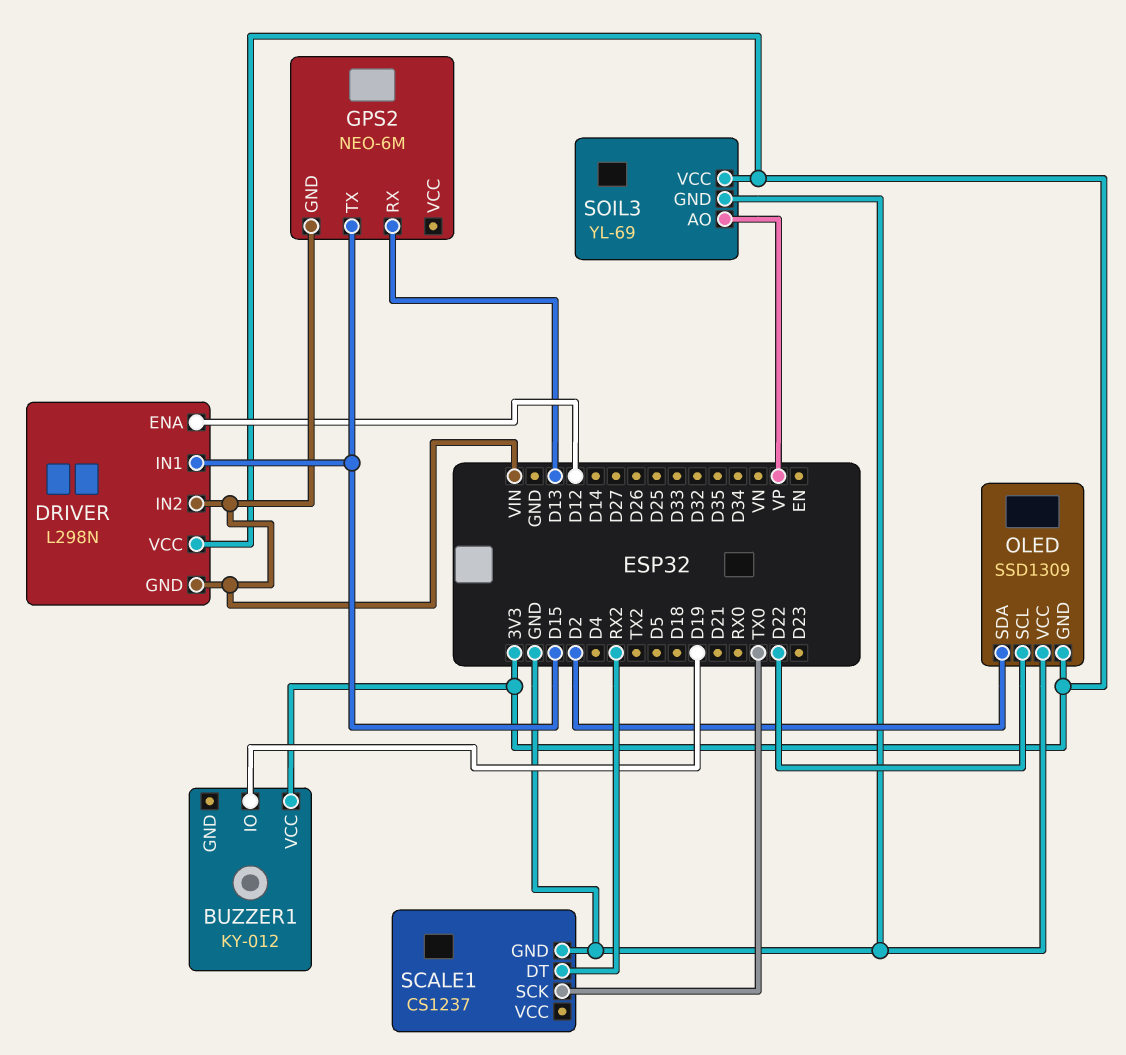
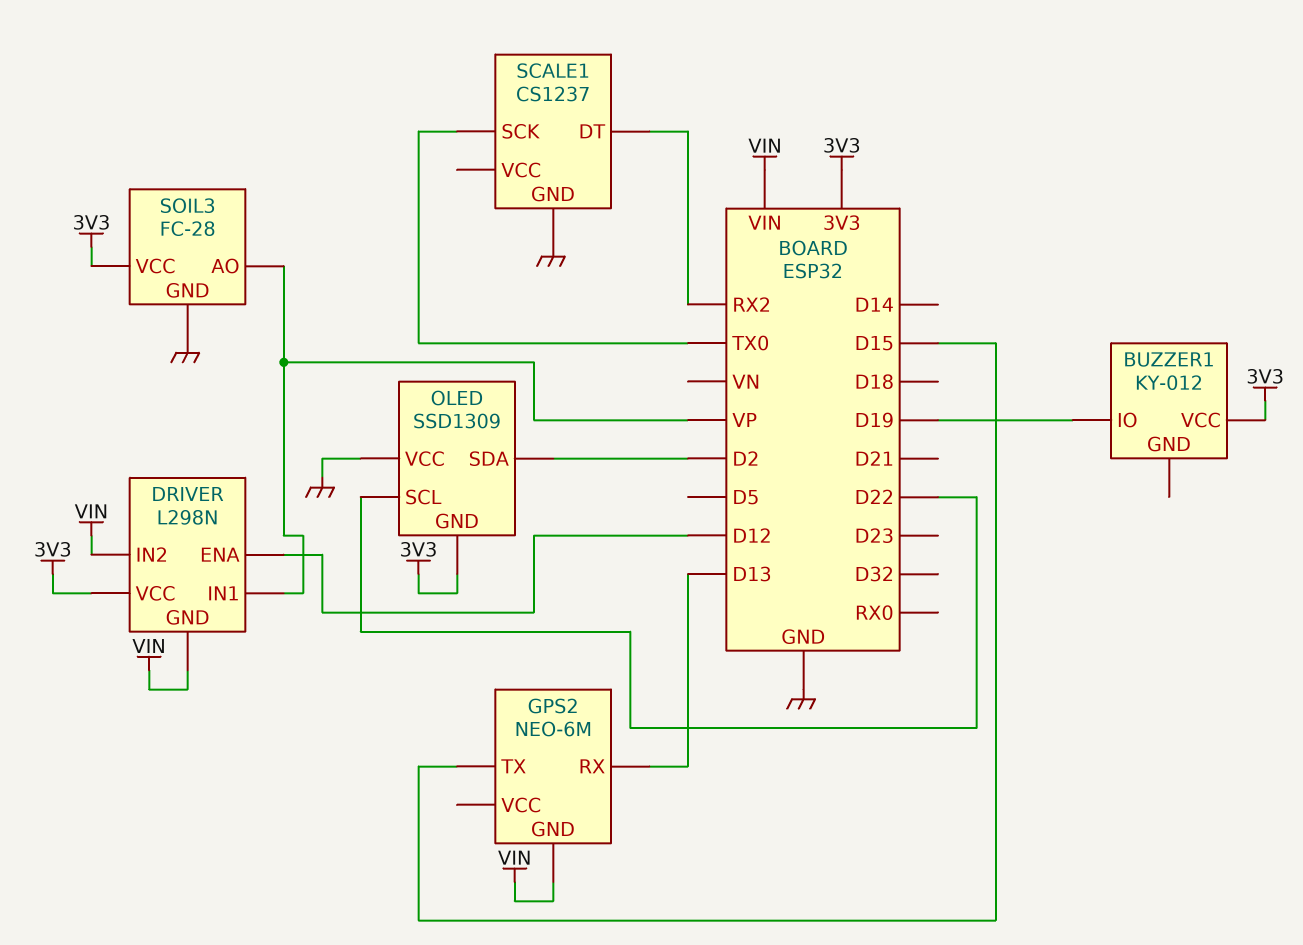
DRIVER pin IN1: D15 -> VP
SOIL3: YL-69 -> FC-28

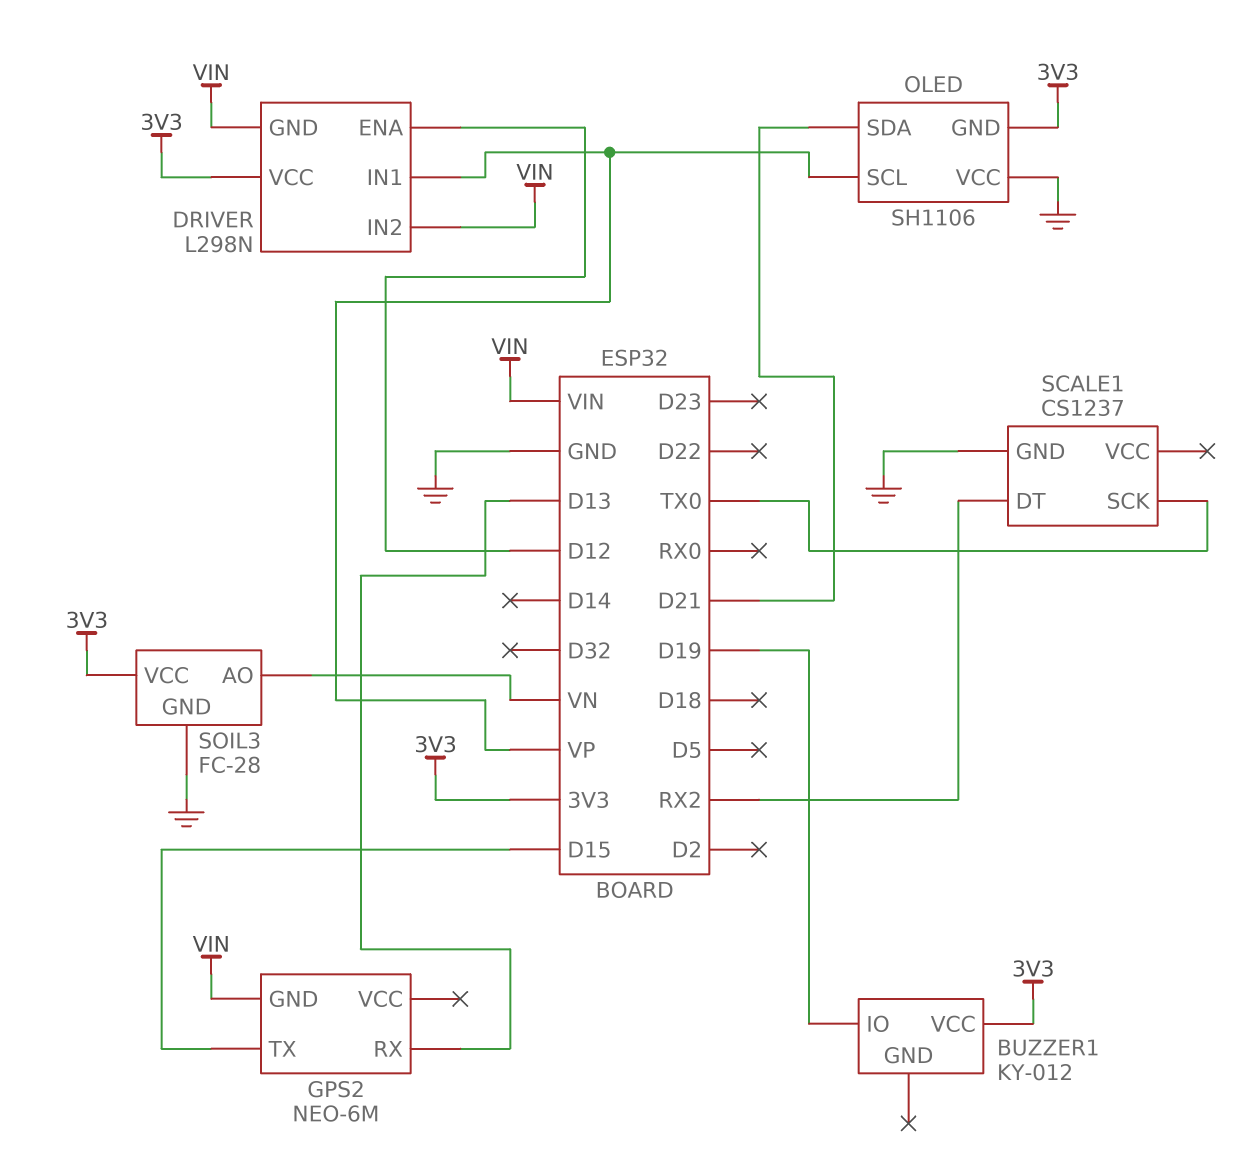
OLED: SSD1309 -> SH1106
OLED pin SCL: D22 -> VP
OLED pin SDA: D2 -> D21
SOIL3 pin AO: VP -> VN

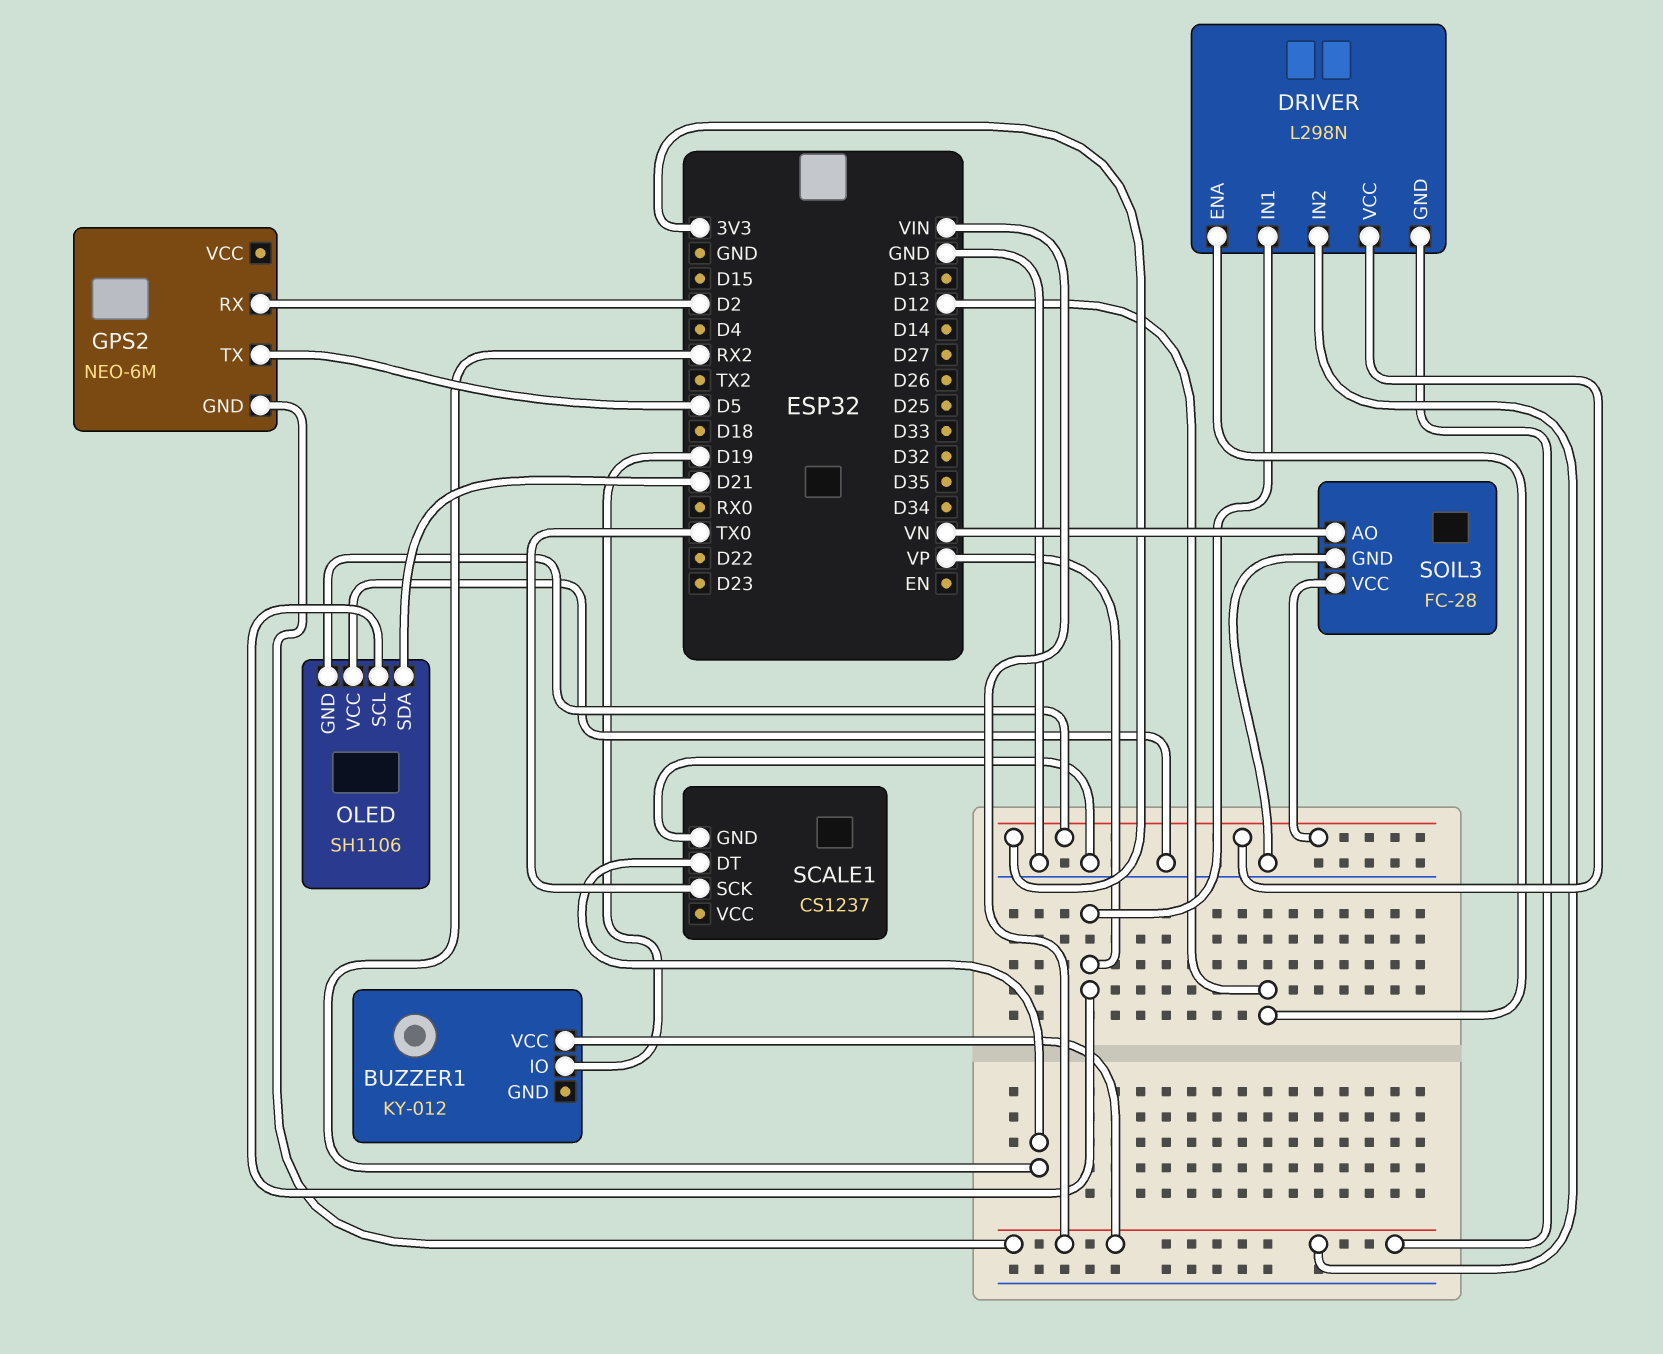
BUZZER1 pin VCC: 3V3 -> VIN
GPS2 pin RX: D13 -> D2
GPS2 pin TX: D15 -> D5

